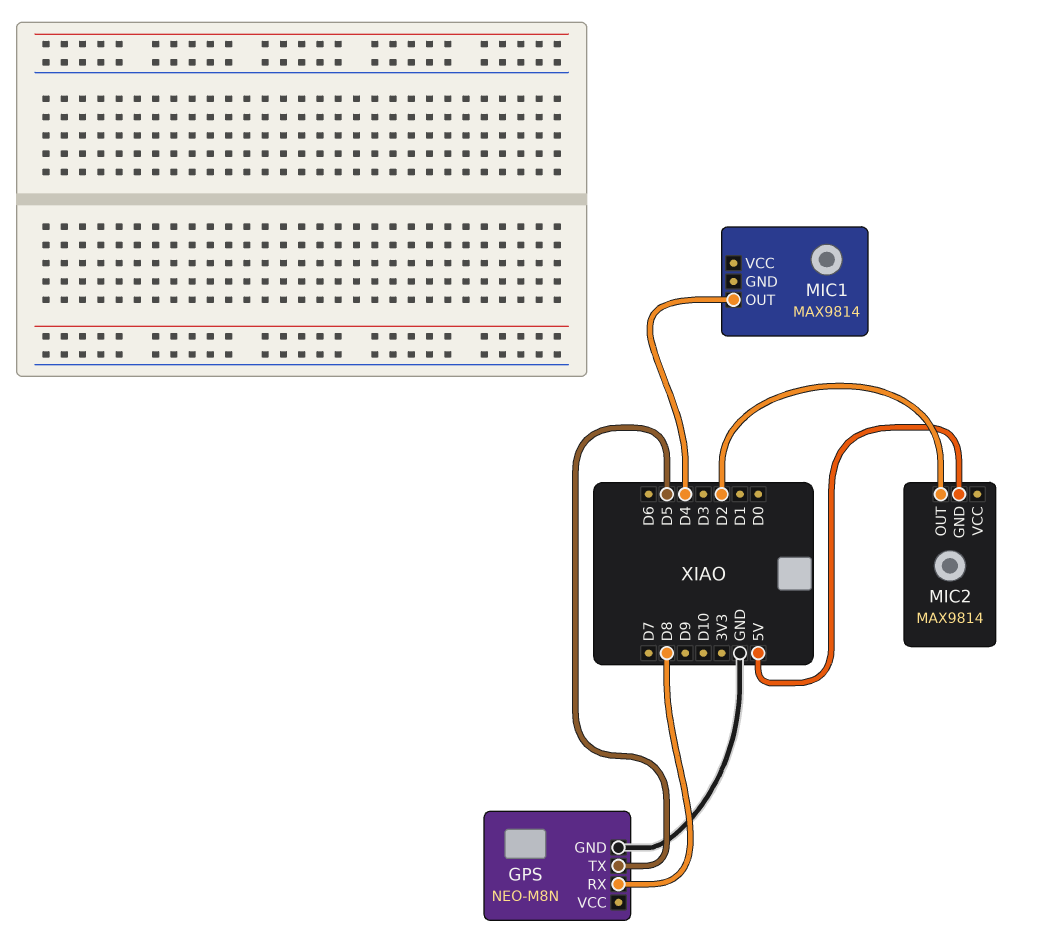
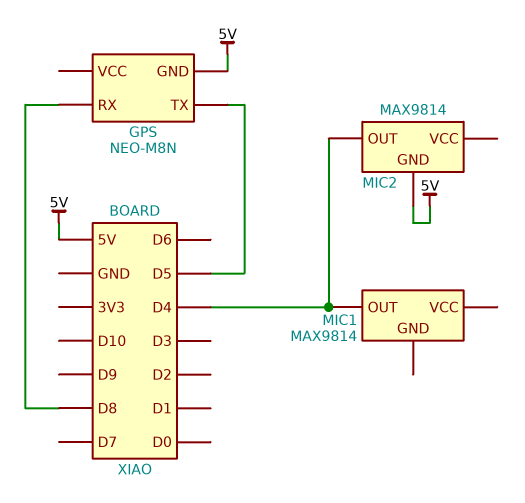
GPS pin GND: GND -> 5V
MIC2 pin OUT: D2 -> D4

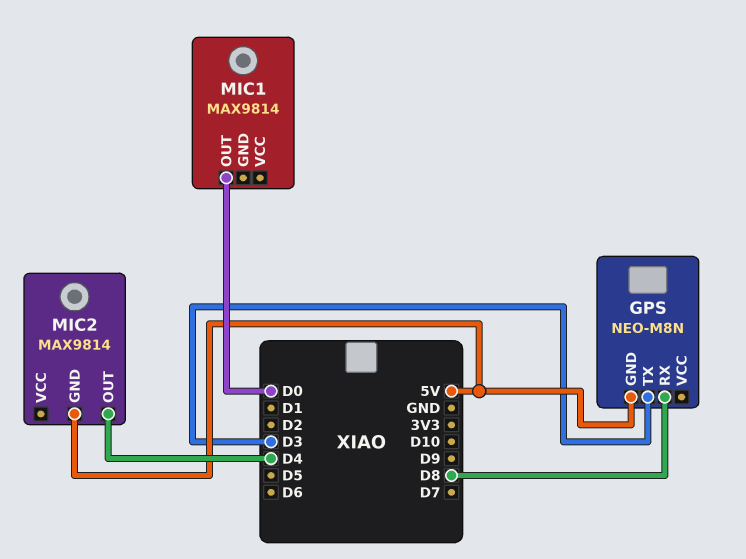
GPS pin TX: D5 -> D3
MIC1 pin OUT: D4 -> D0

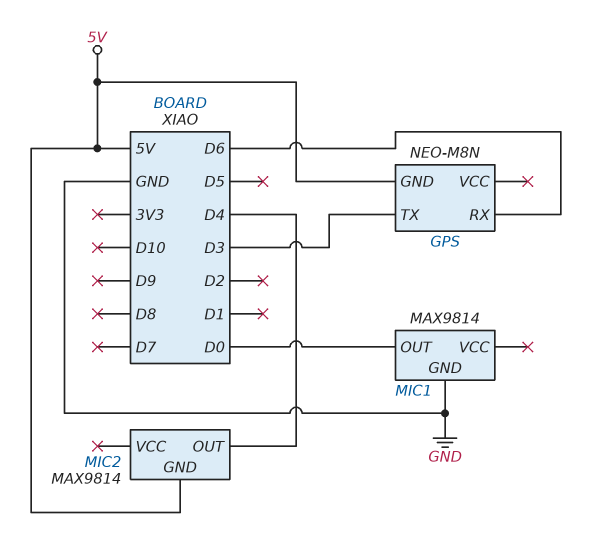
GPS pin RX: D8 -> D6
MIC1 pin GND: none -> GND

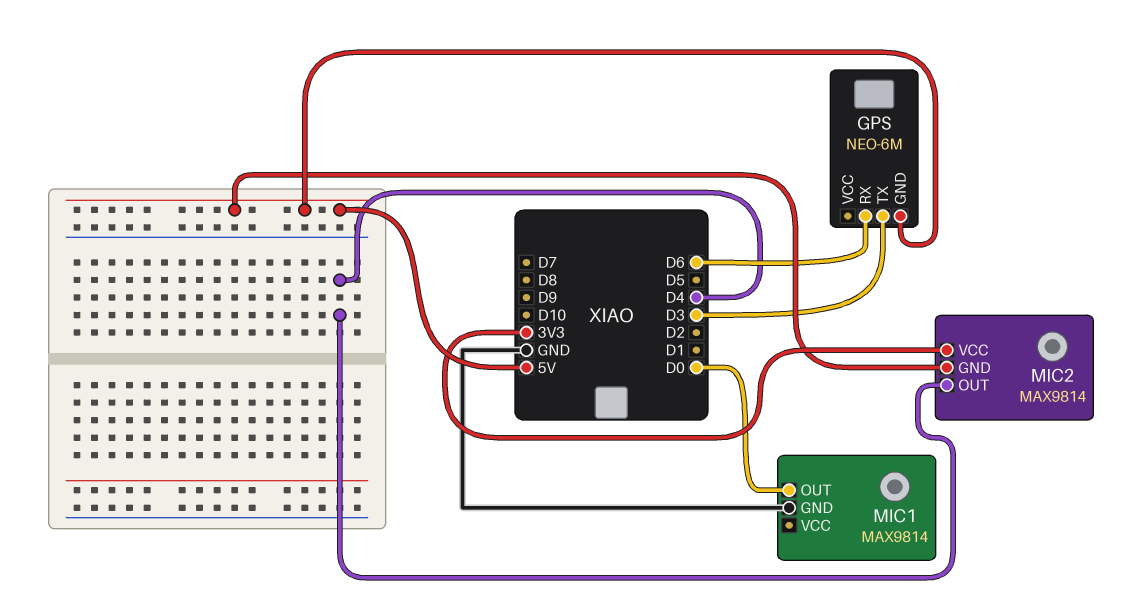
GPS: NEO-M8N -> NEO-6M
MIC2 pin VCC: none -> 3V3

